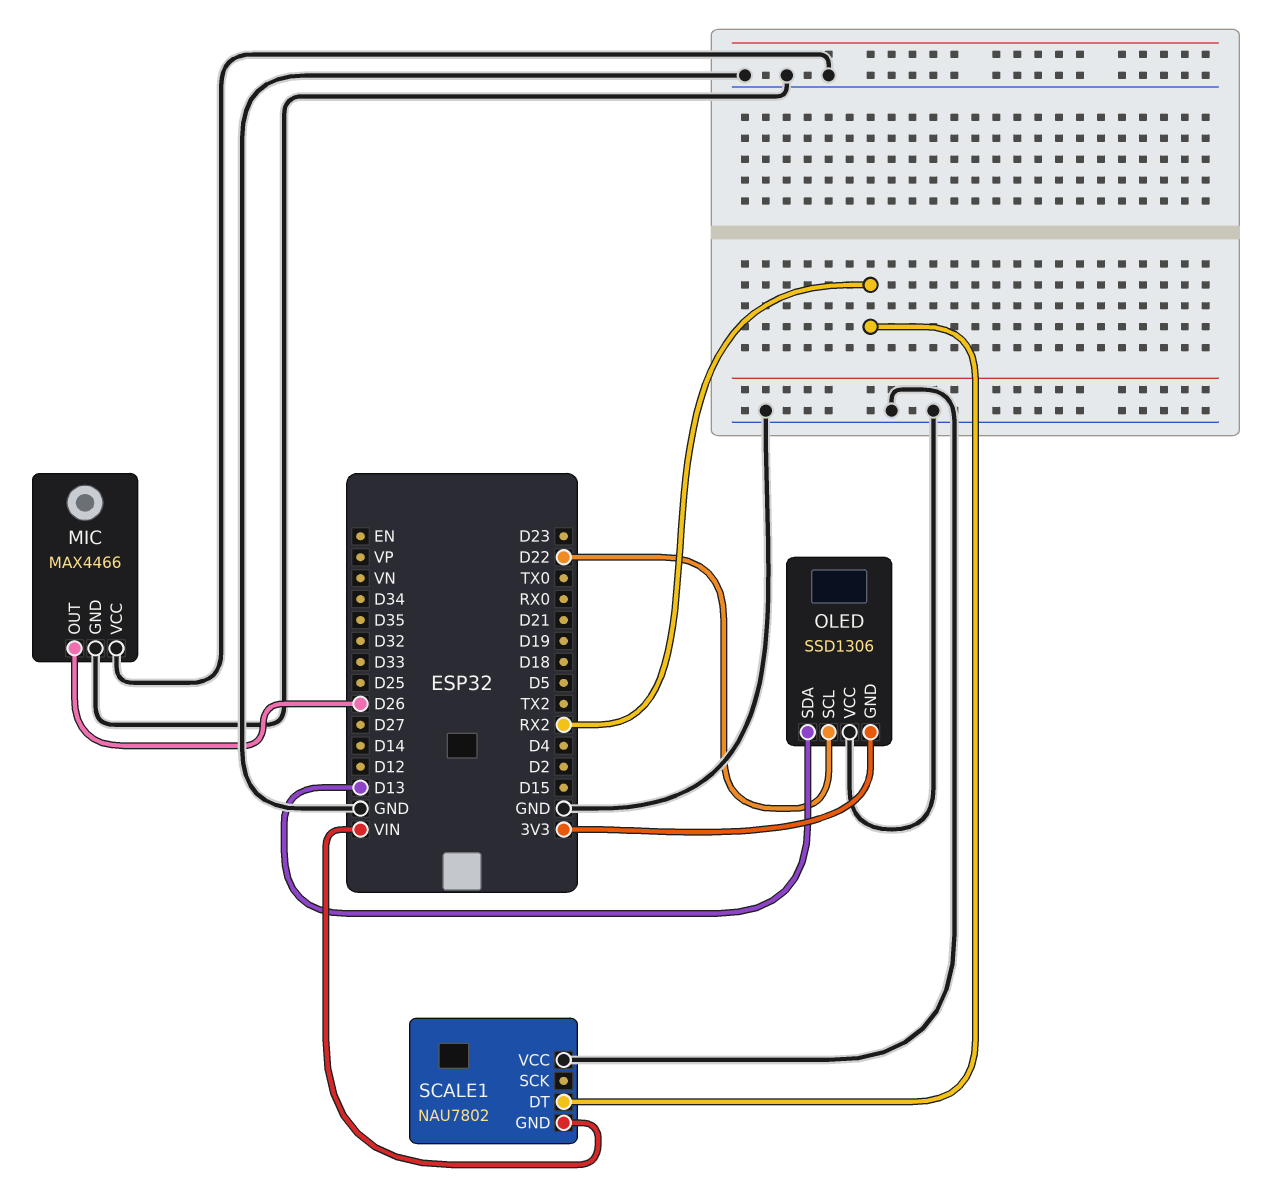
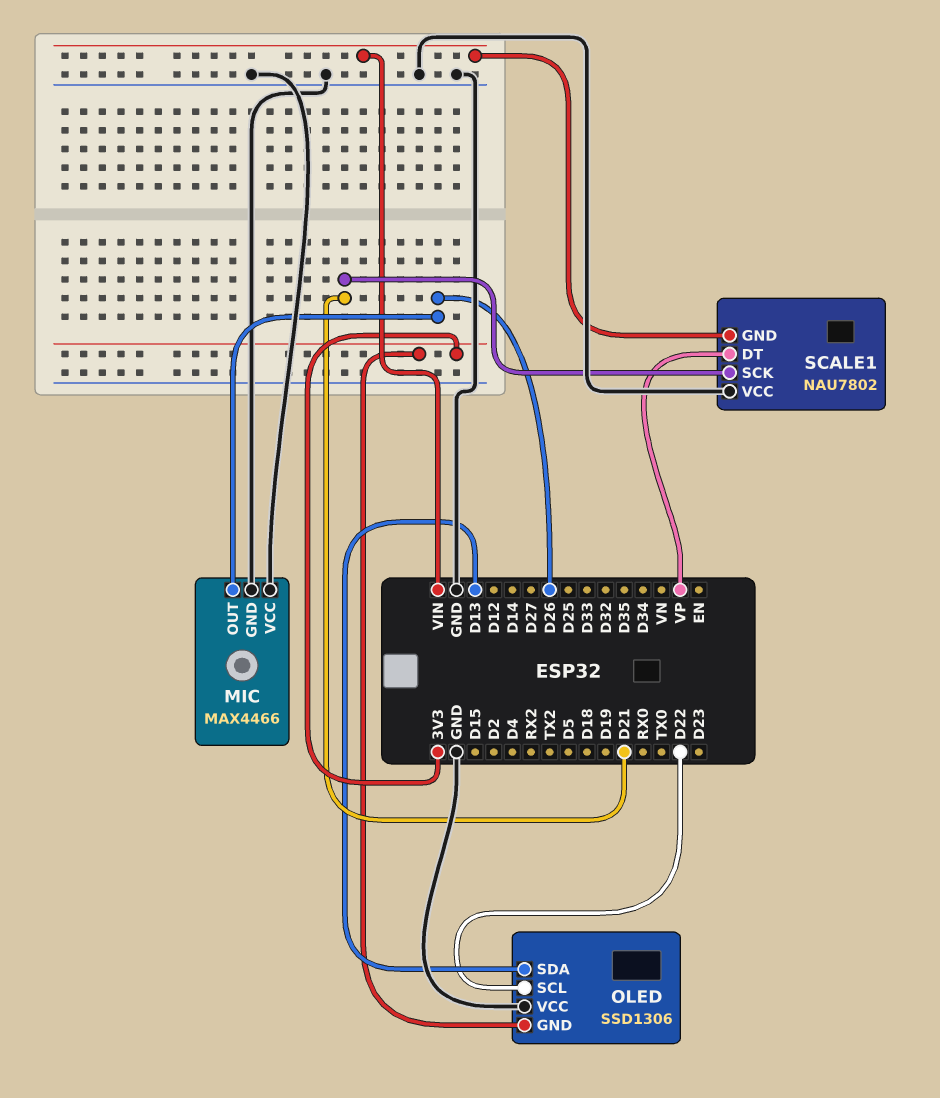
SCALE1 pin DT: RX2 -> VP
SCALE1 pin SCK: none -> D21

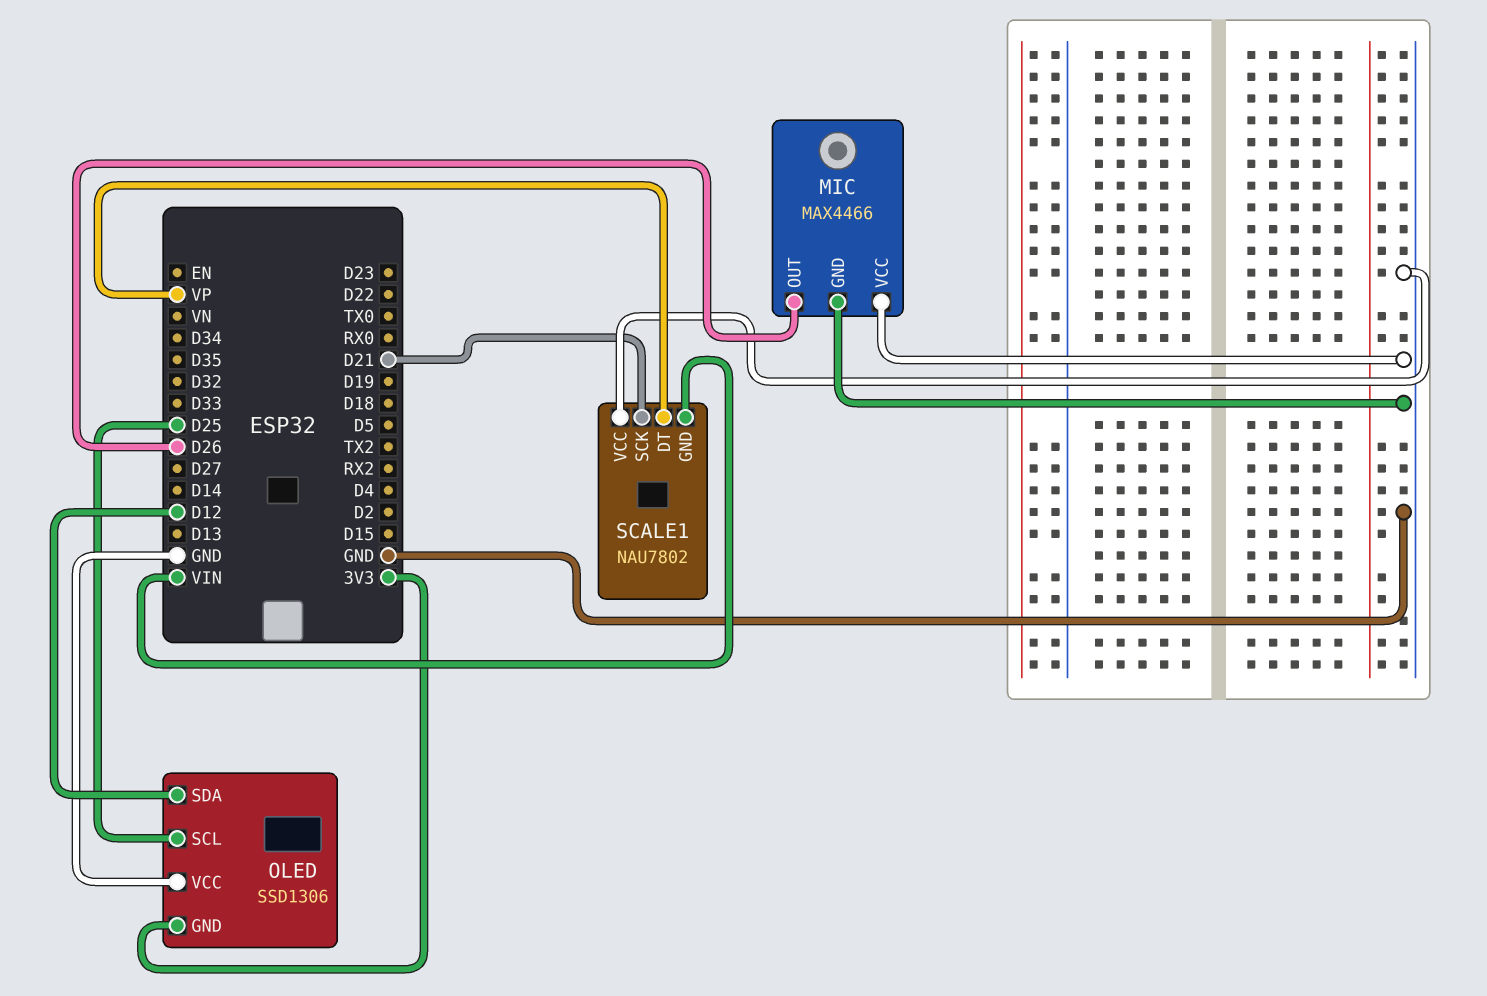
OLED pin SCL: D22 -> D25
OLED pin SDA: D13 -> D12

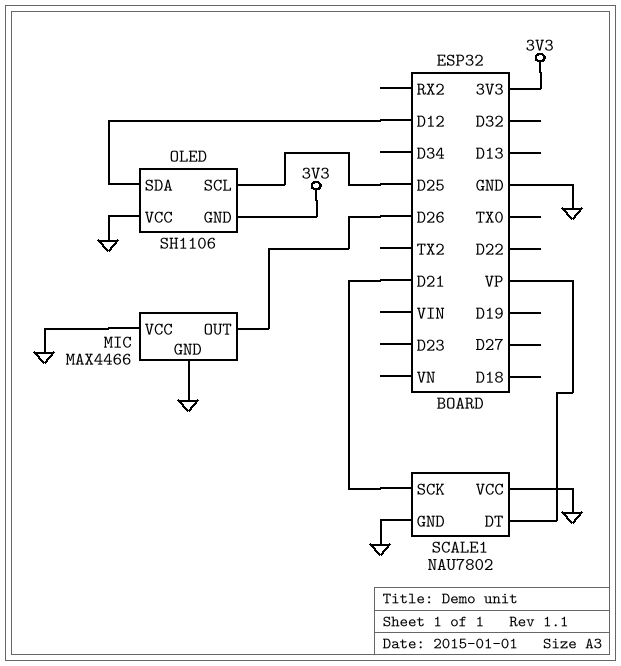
OLED: SSD1306 -> SH1106
SCALE1 pin GND: VIN -> GND

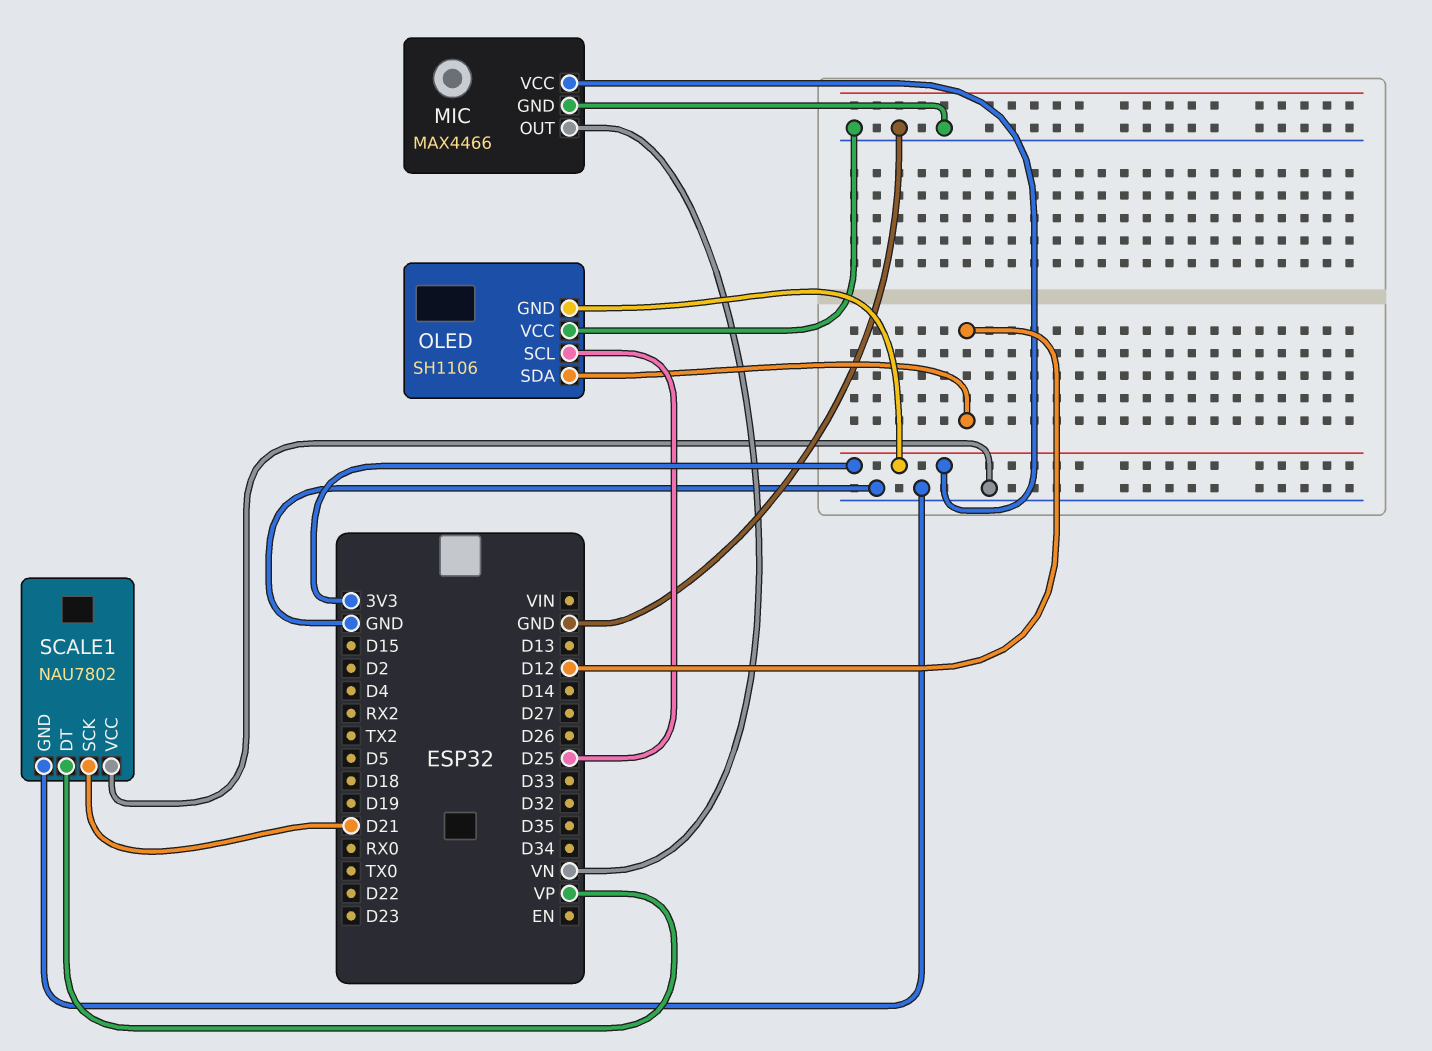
MIC pin OUT: D26 -> VN
MIC pin VCC: GND -> 3V3

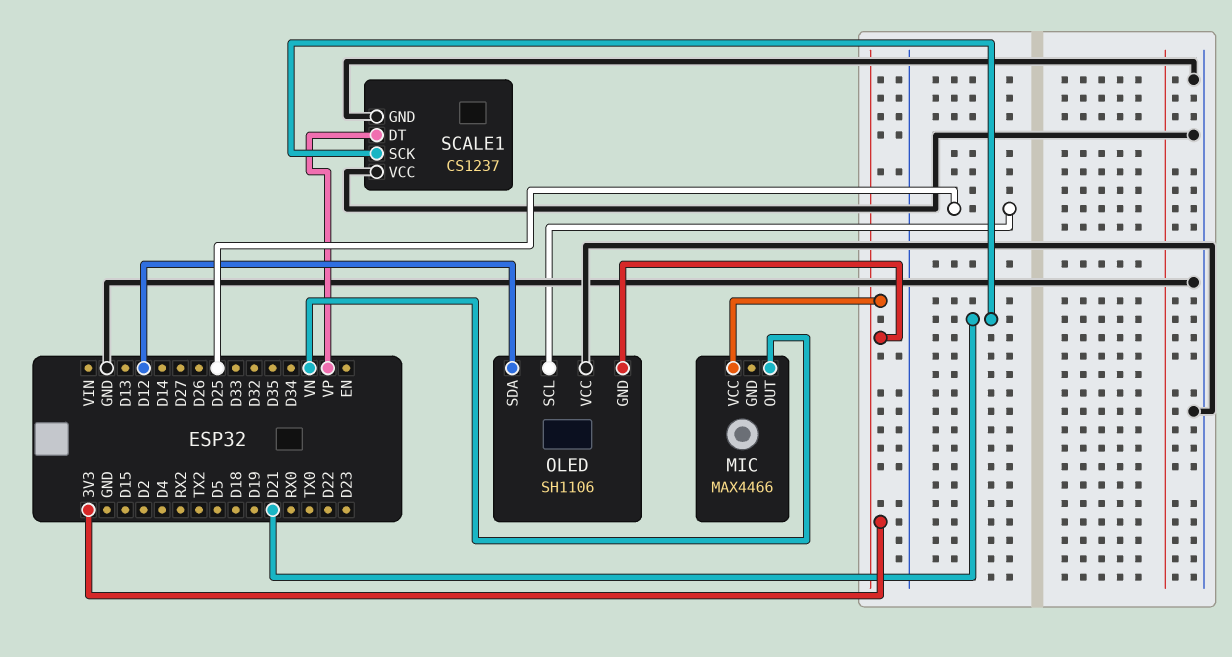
MIC pin GND: GND -> none
SCALE1: NAU7802 -> CS1237

